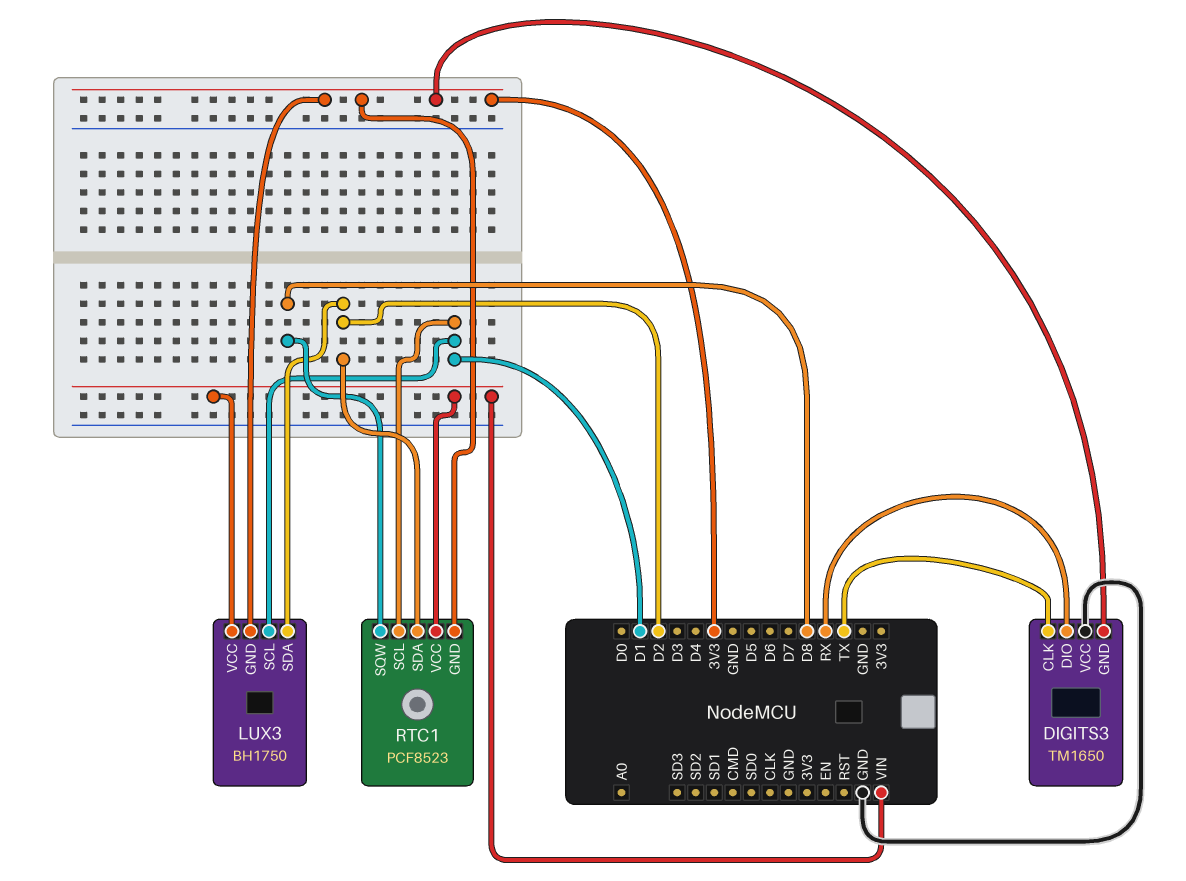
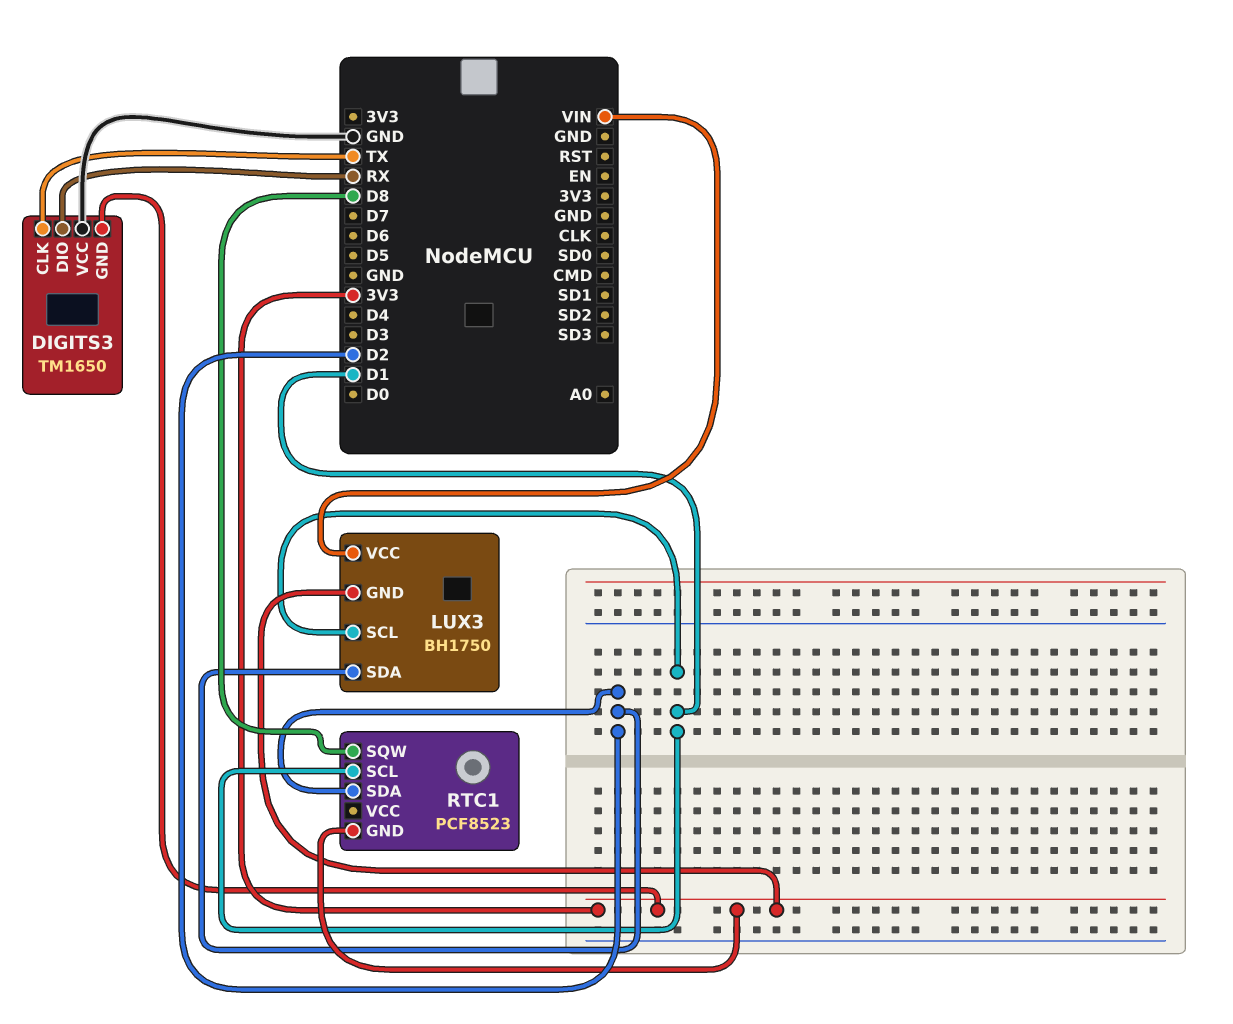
RTC1 pin VCC: VIN -> none

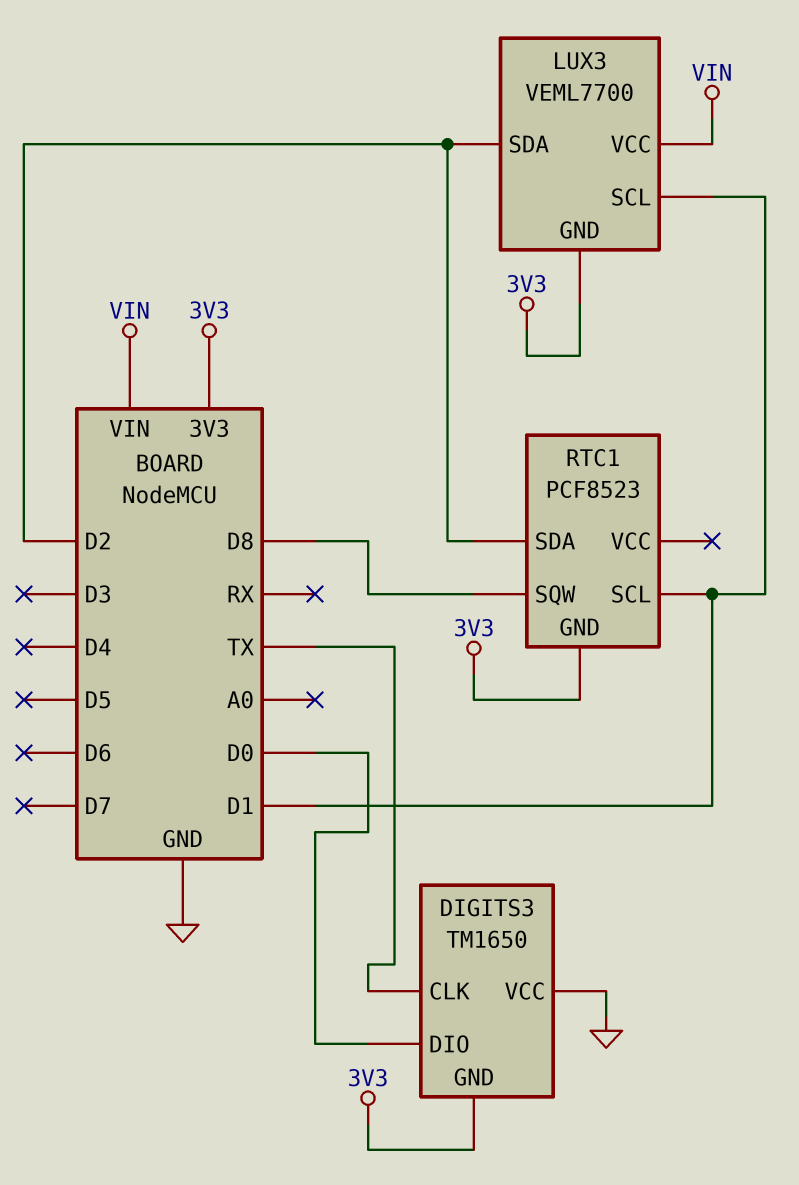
DIGITS3 pin DIO: RX -> D0
LUX3: BH1750 -> VEML7700

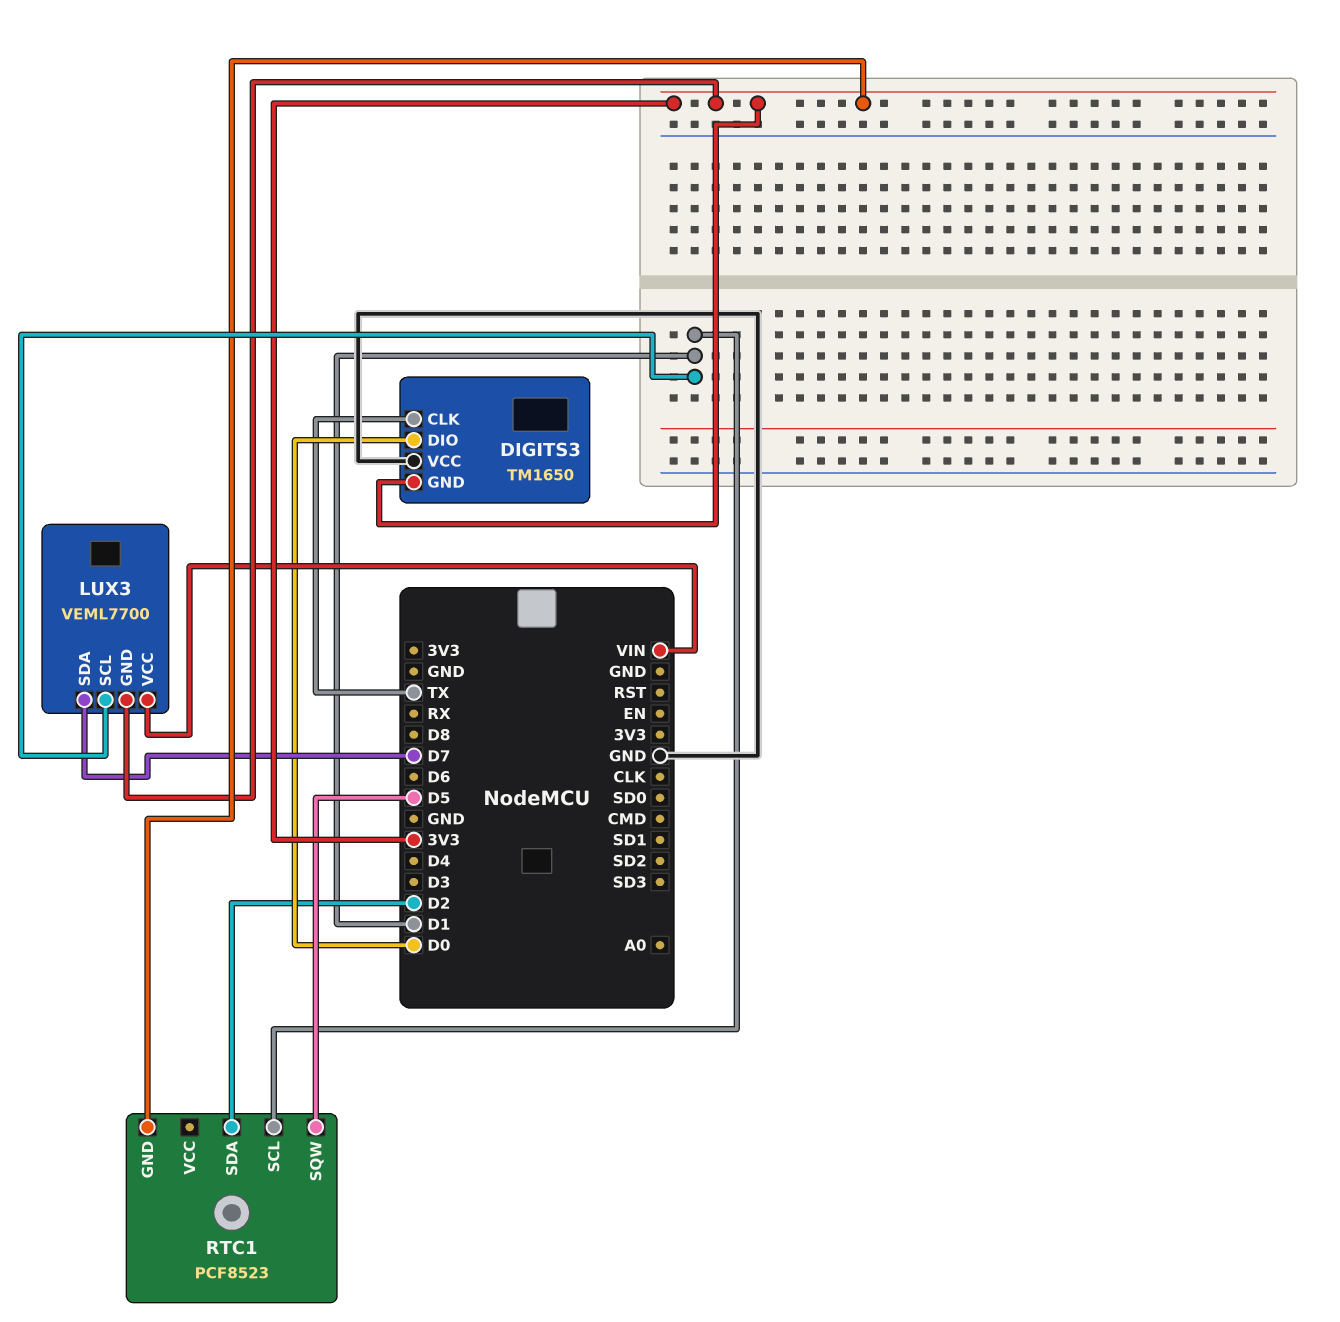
LUX3 pin SDA: D2 -> D7
RTC1 pin SQW: D8 -> D5

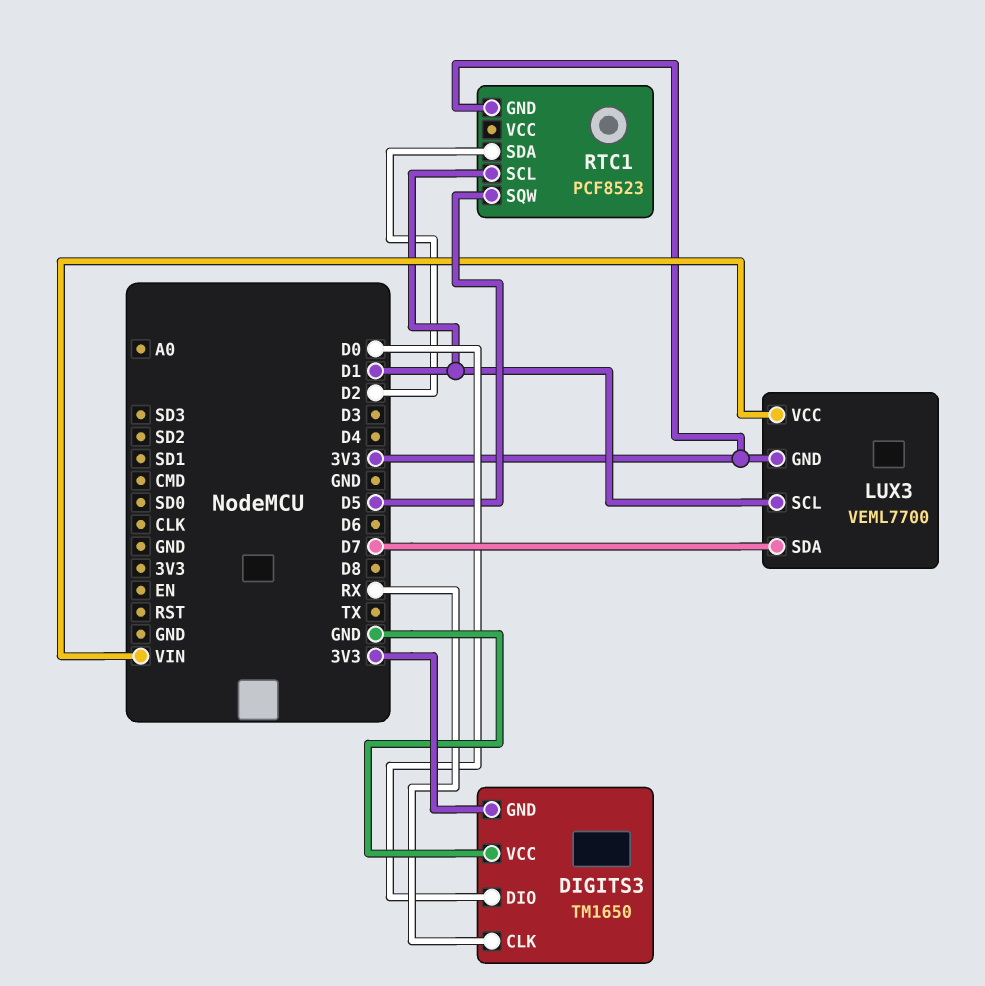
DIGITS3 pin CLK: TX -> RX

